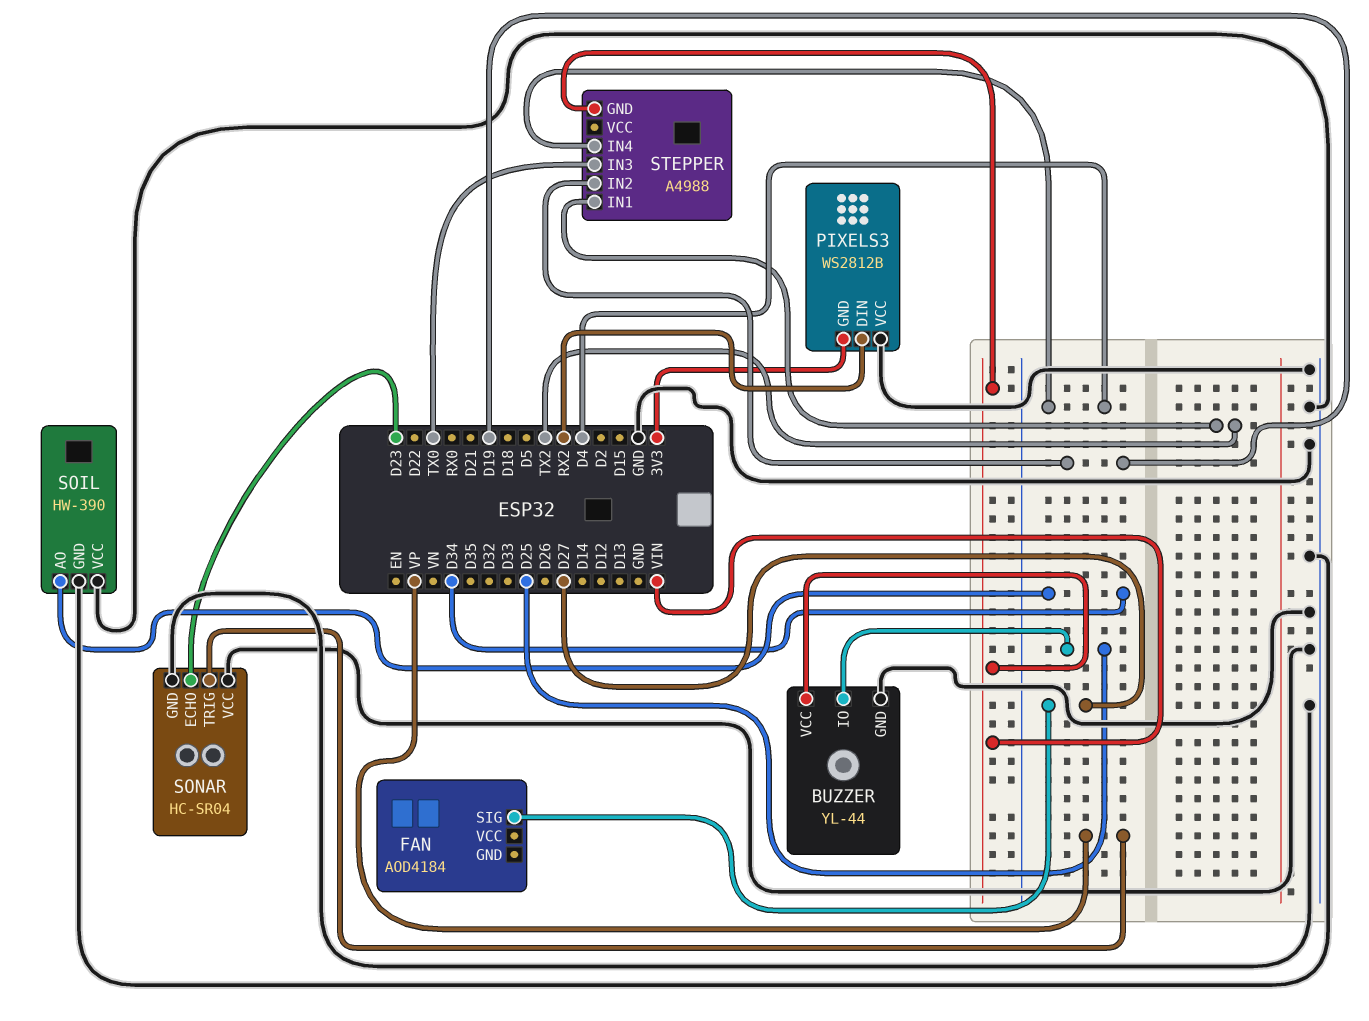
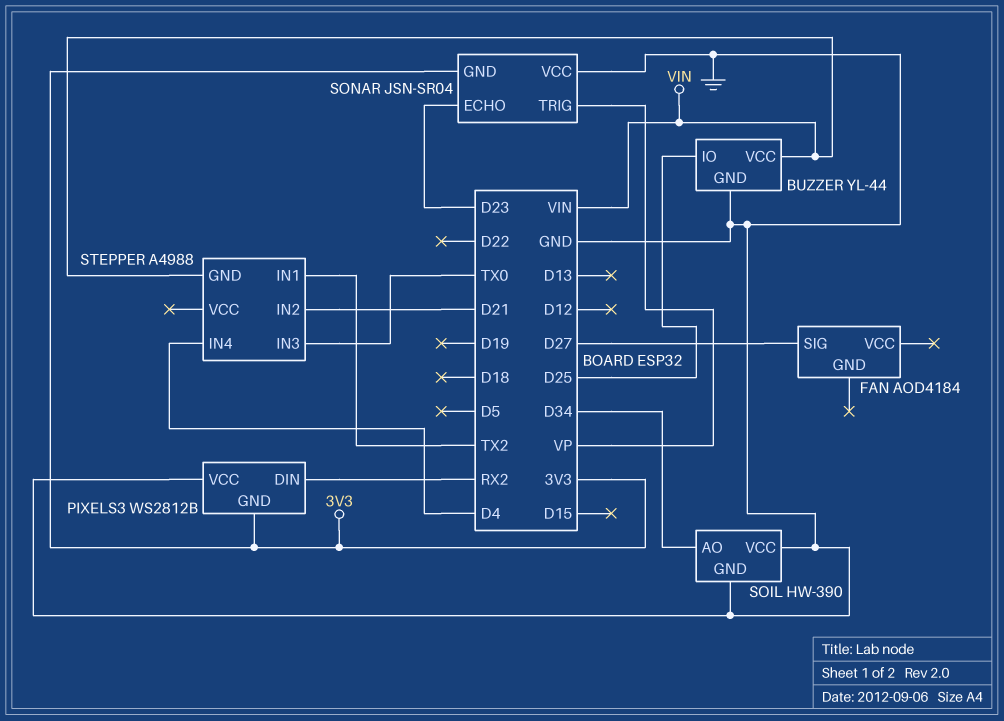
SONAR: HC-SR04 -> JSN-SR04
SONAR pin GND: GND -> 3V3
STEPPER pin IN2: D19 -> D21

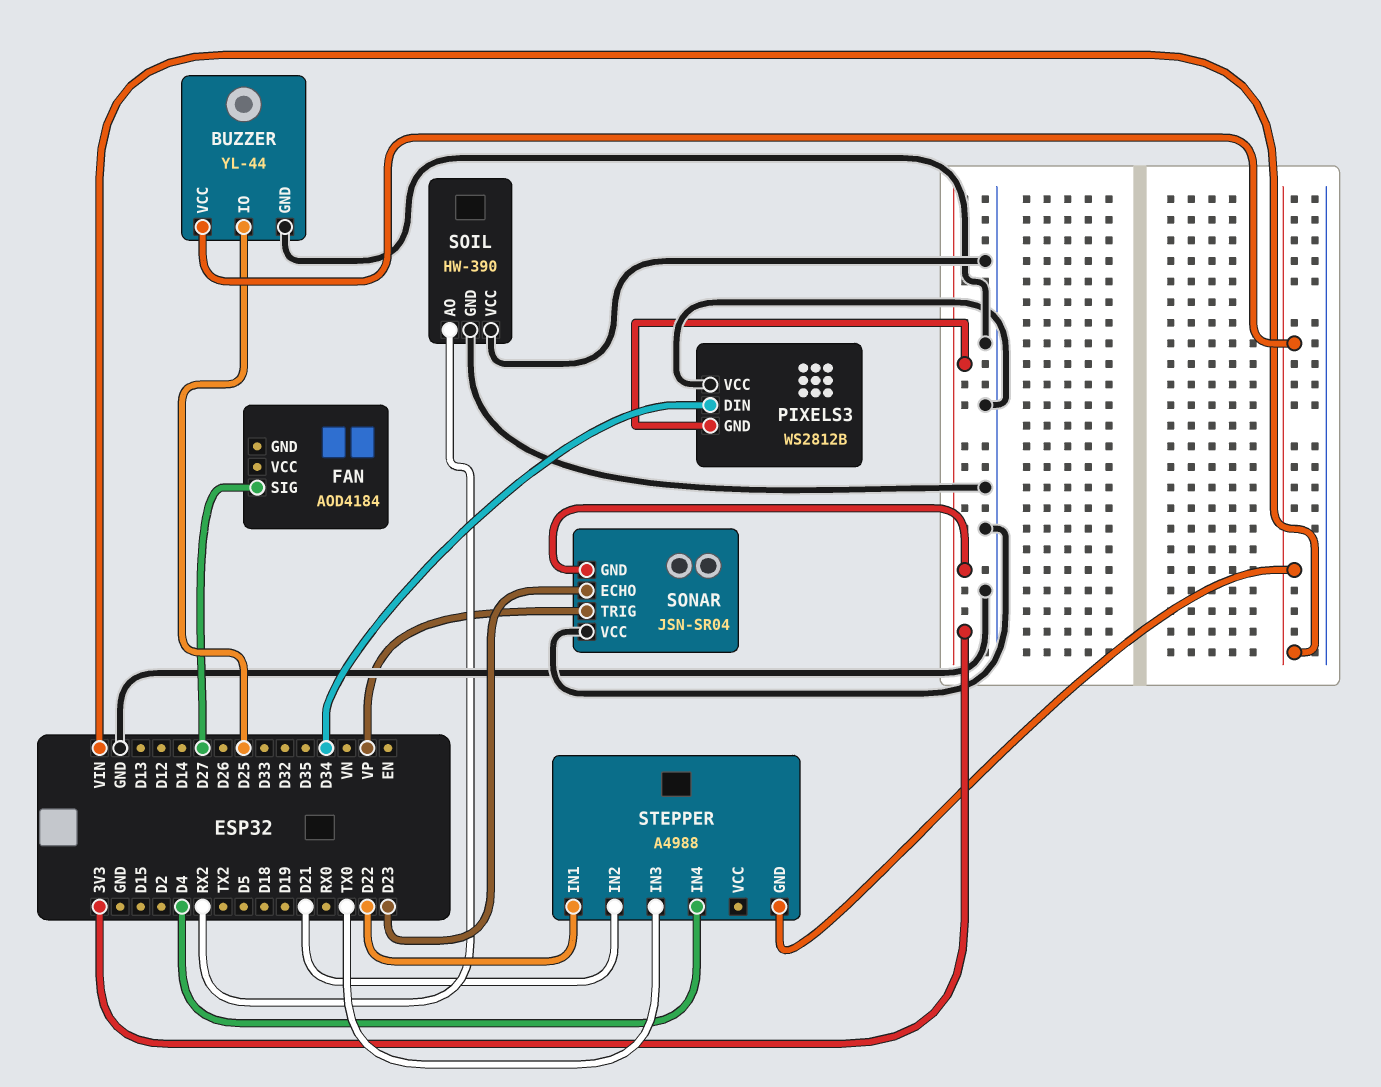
PIXELS3 pin DIN: RX2 -> D34
SOIL pin AO: D34 -> RX2
STEPPER pin IN1: TX2 -> D22

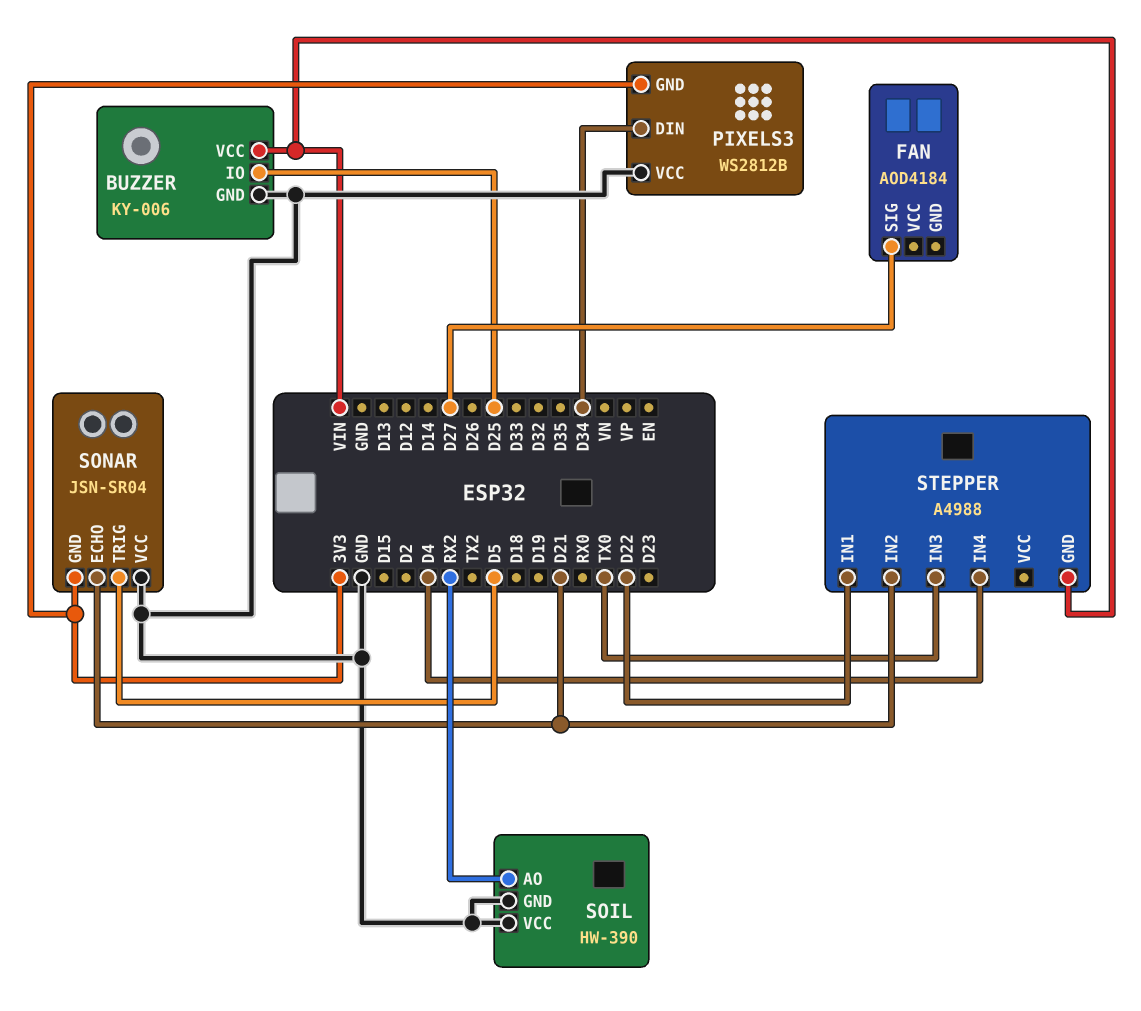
BUZZER: YL-44 -> KY-006
SONAR pin ECHO: D23 -> D21
SONAR pin TRIG: VP -> D5

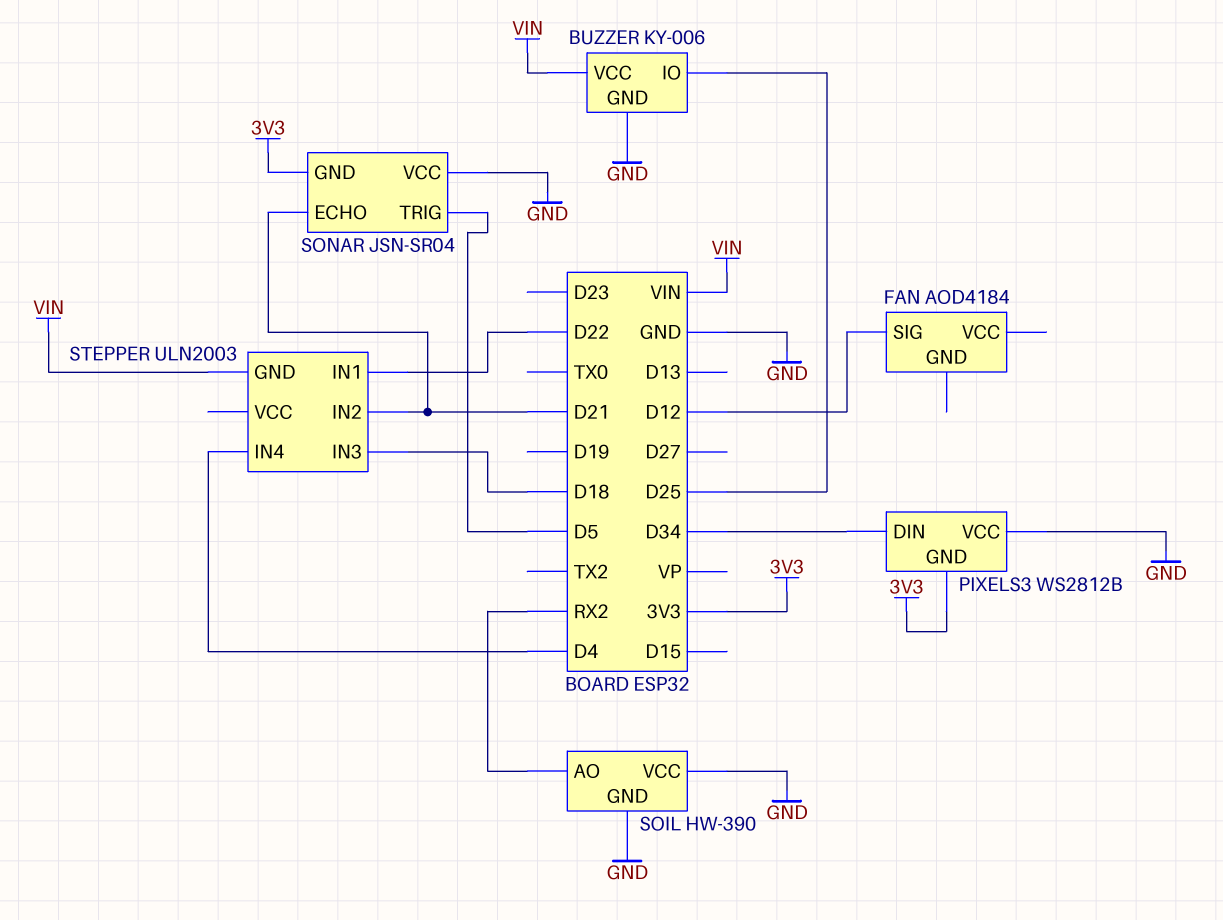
FAN pin SIG: D27 -> D12
STEPPER: A4988 -> ULN2003
STEPPER pin IN3: TX0 -> D18

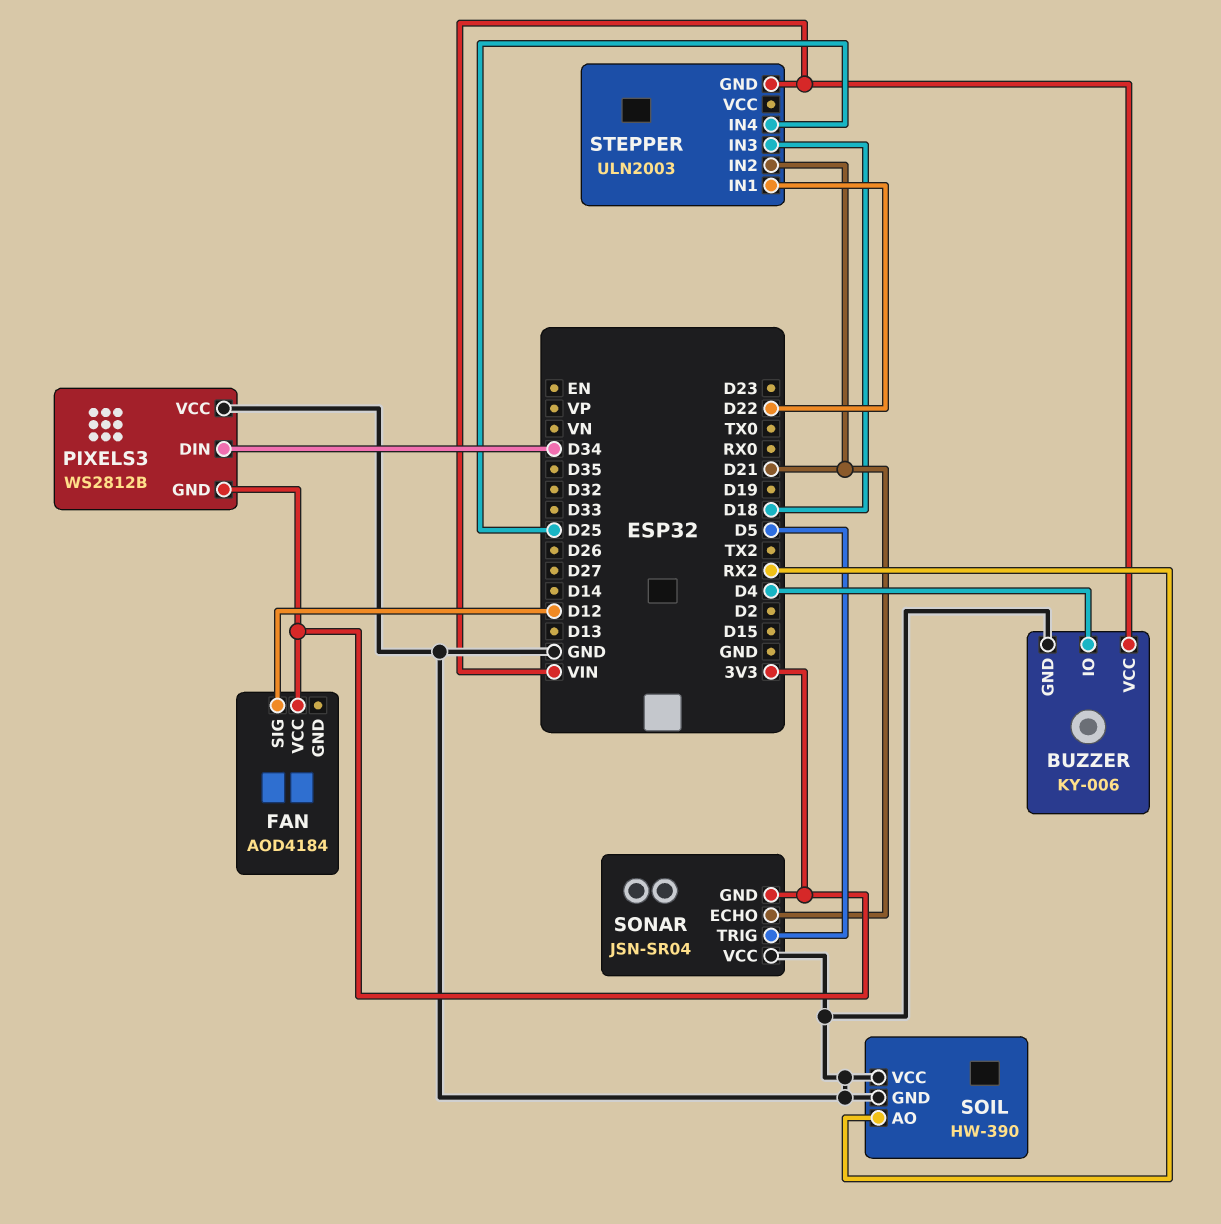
BUZZER pin IO: D25 -> D4
FAN pin VCC: none -> 3V3
STEPPER pin IN4: D4 -> D25

